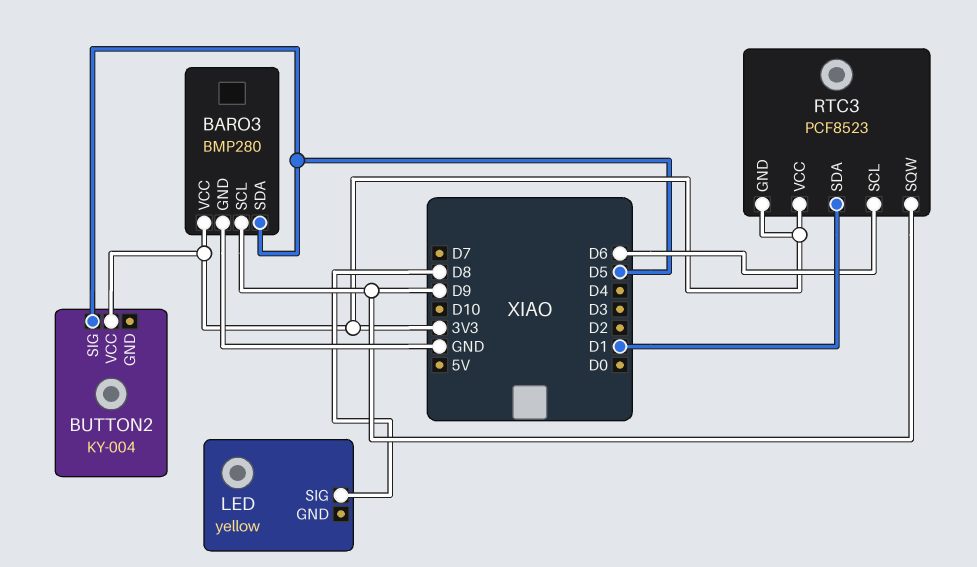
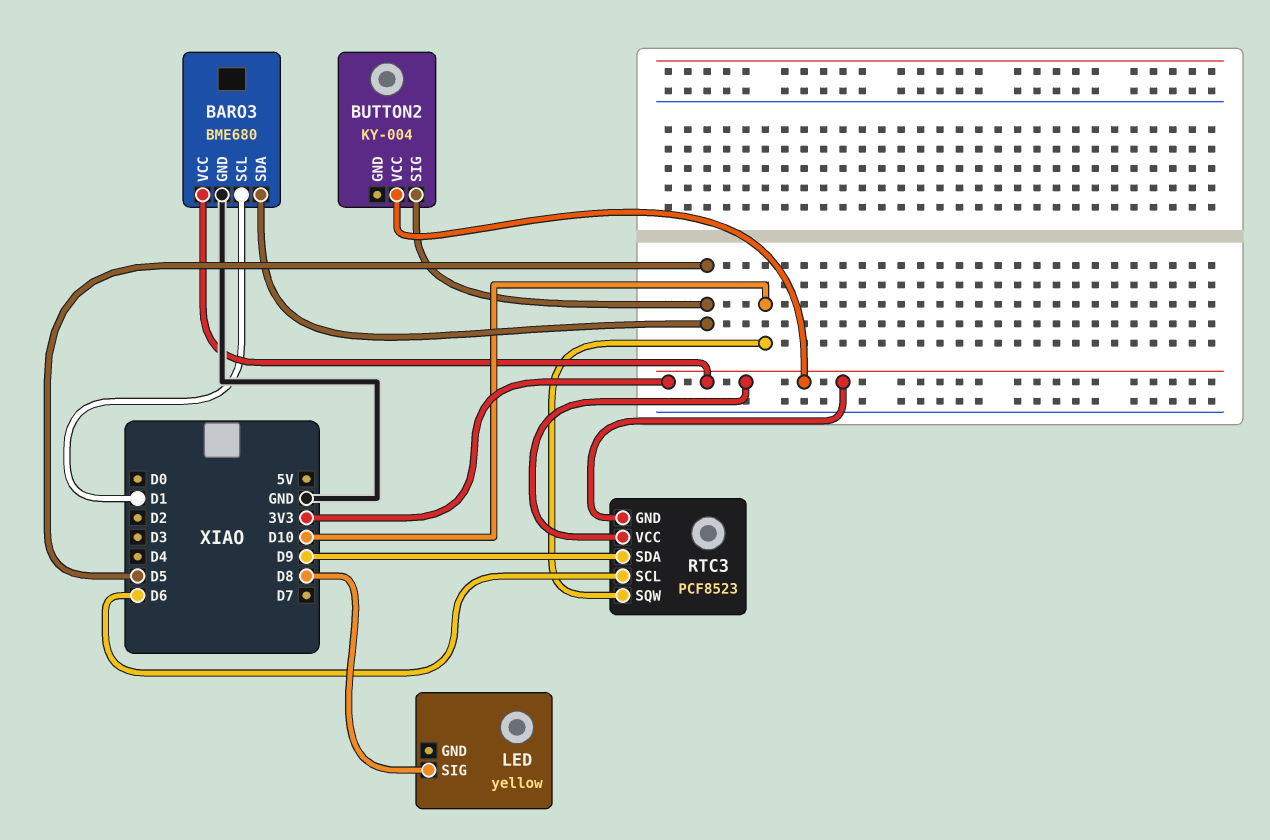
BARO3: BMP280 -> BME680
BARO3 pin SCL: D9 -> D1
RTC3 pin SDA: D1 -> D9
RTC3 pin SQW: D9 -> D10

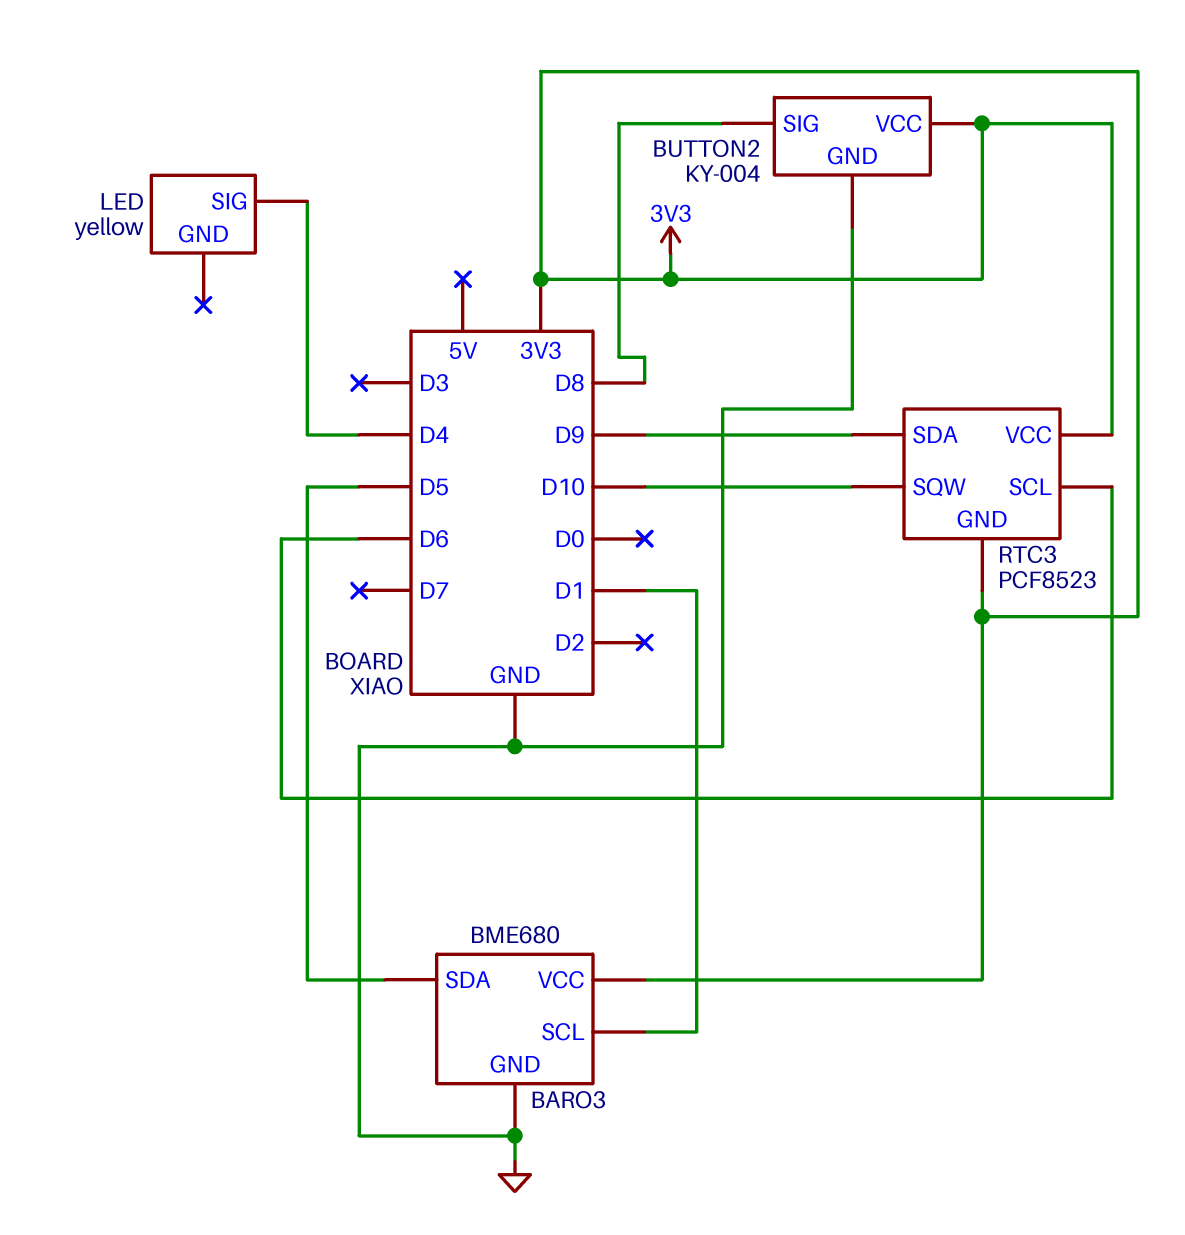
BUTTON2 pin GND: none -> GND
BUTTON2 pin SIG: D5 -> D8
LED pin SIG: D8 -> D4

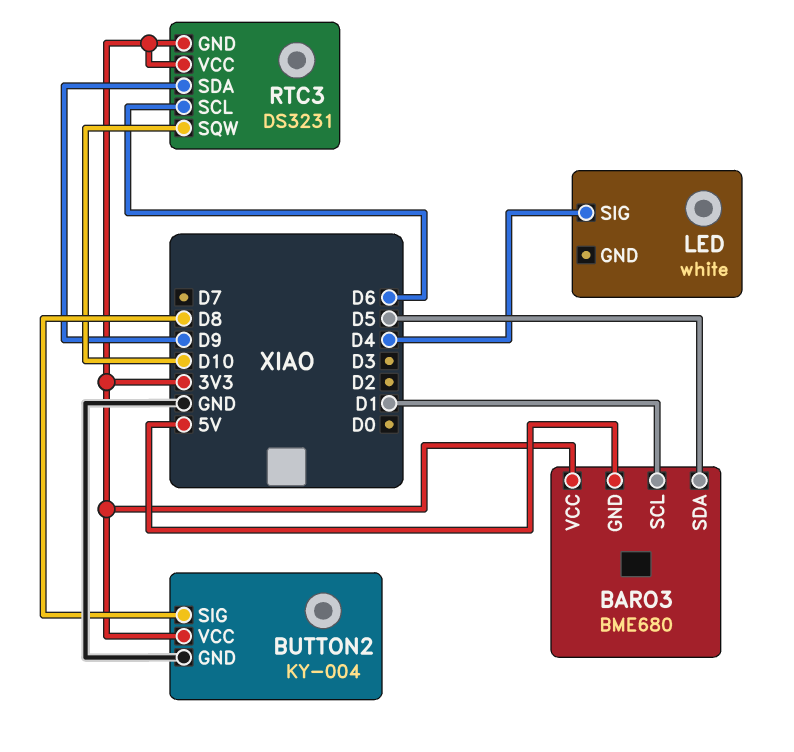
BARO3 pin GND: GND -> 5V
LED: yellow -> white
RTC3: PCF8523 -> DS3231

